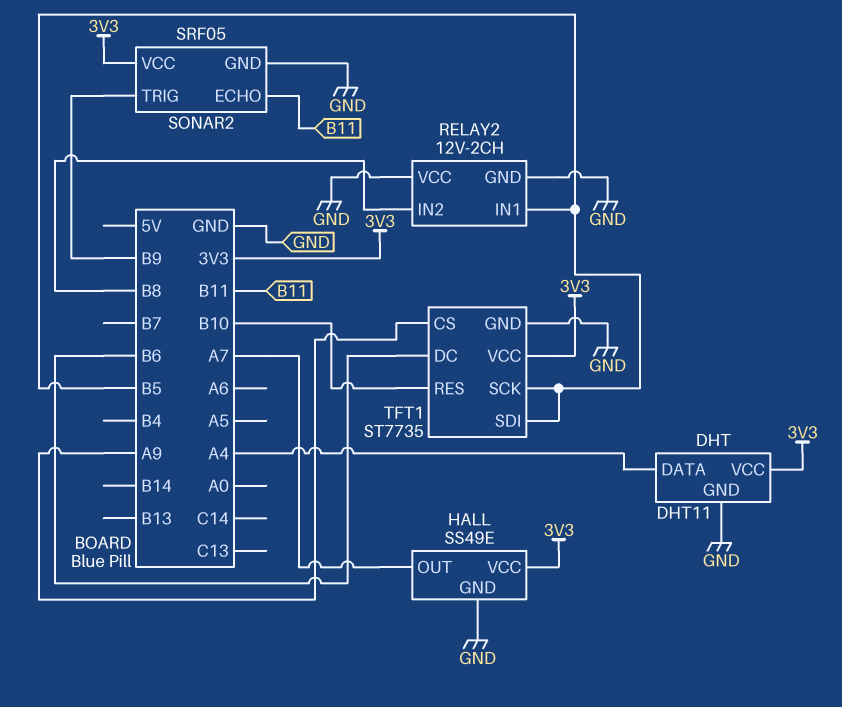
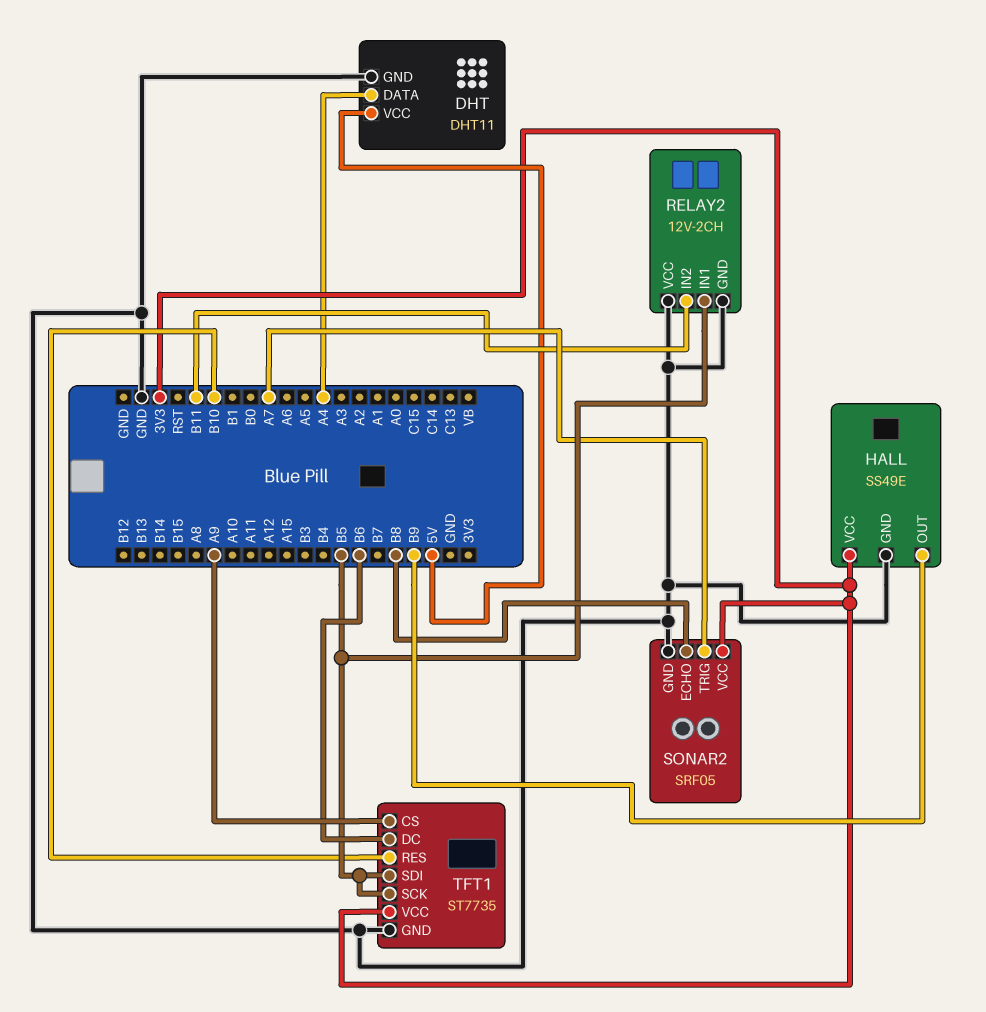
DHT pin VCC: 3V3 -> 5V
HALL pin OUT: A7 -> B9
RELAY2 pin IN2: B8 -> B11
SONAR2 pin ECHO: B11 -> B8
SONAR2 pin TRIG: B9 -> A7

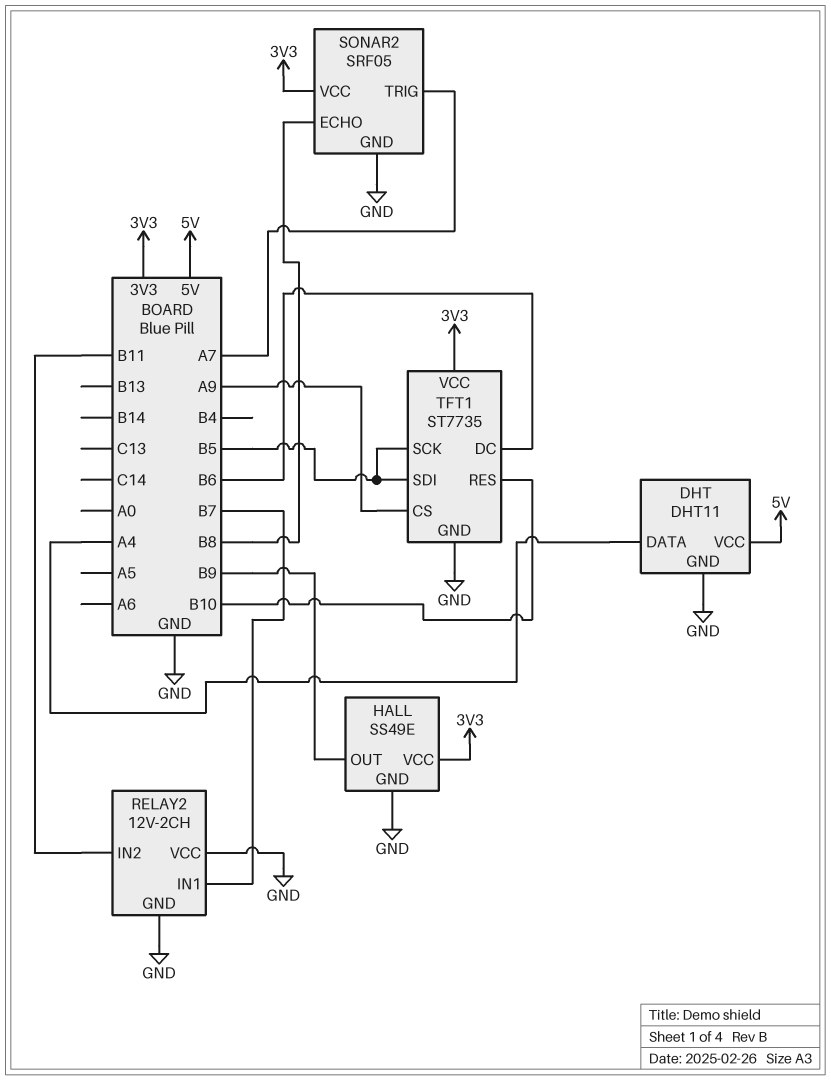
RELAY2 pin IN1: B5 -> B7

